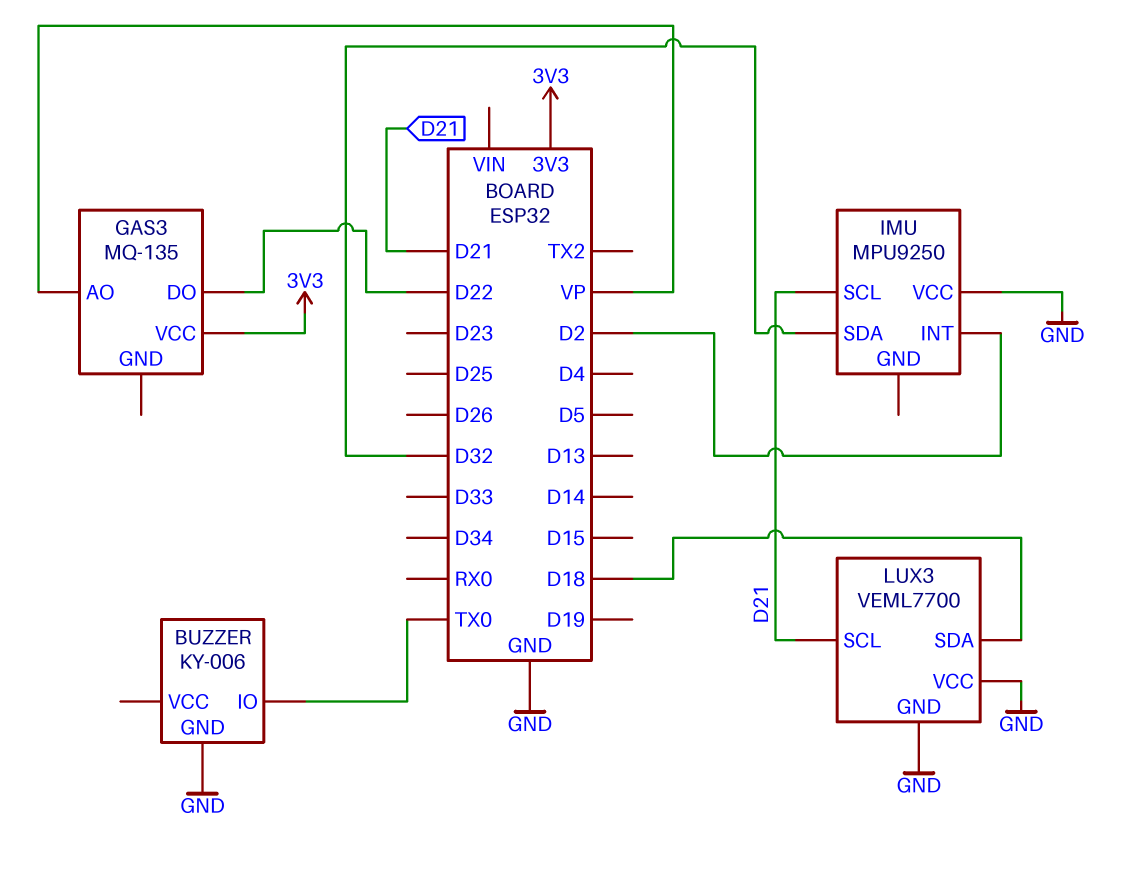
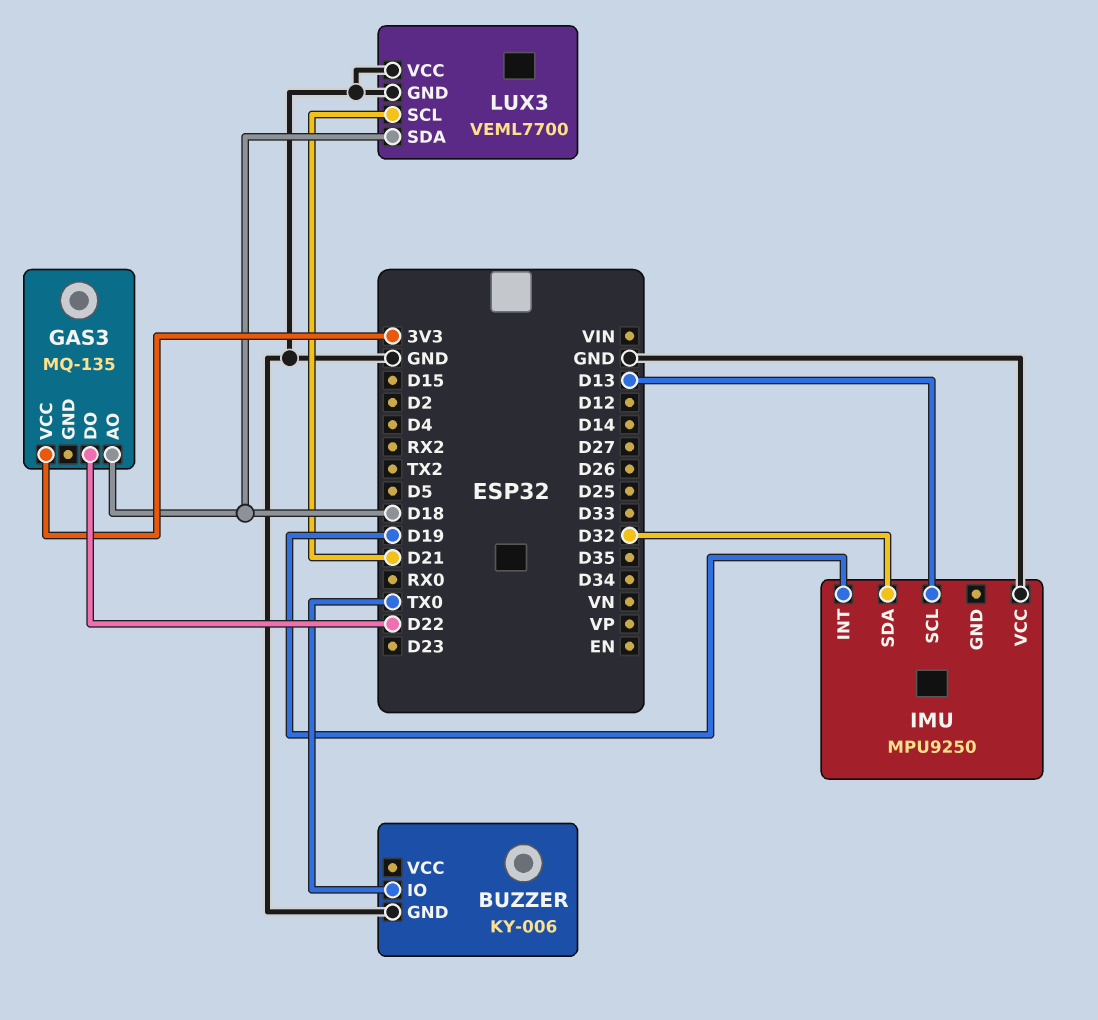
GAS3 pin AO: VP -> D18
IMU pin INT: D2 -> D19
IMU pin SCL: D21 -> D13

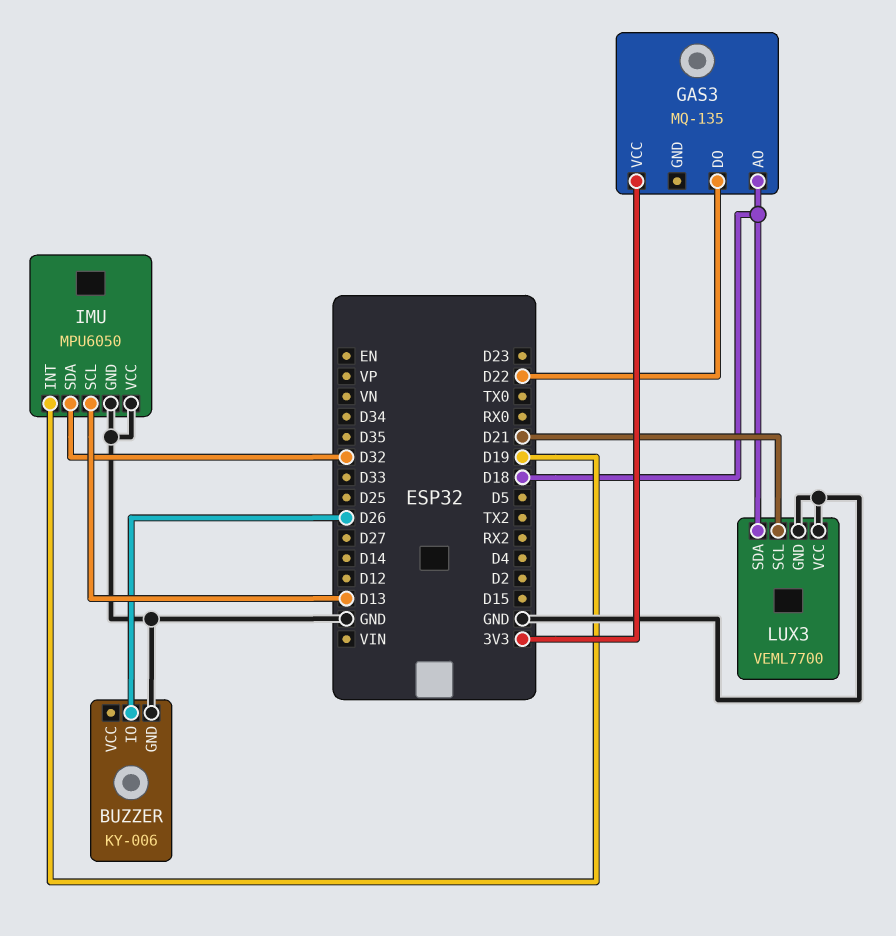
BUZZER pin IO: TX0 -> D26
IMU: MPU9250 -> MPU6050
IMU pin GND: none -> GND

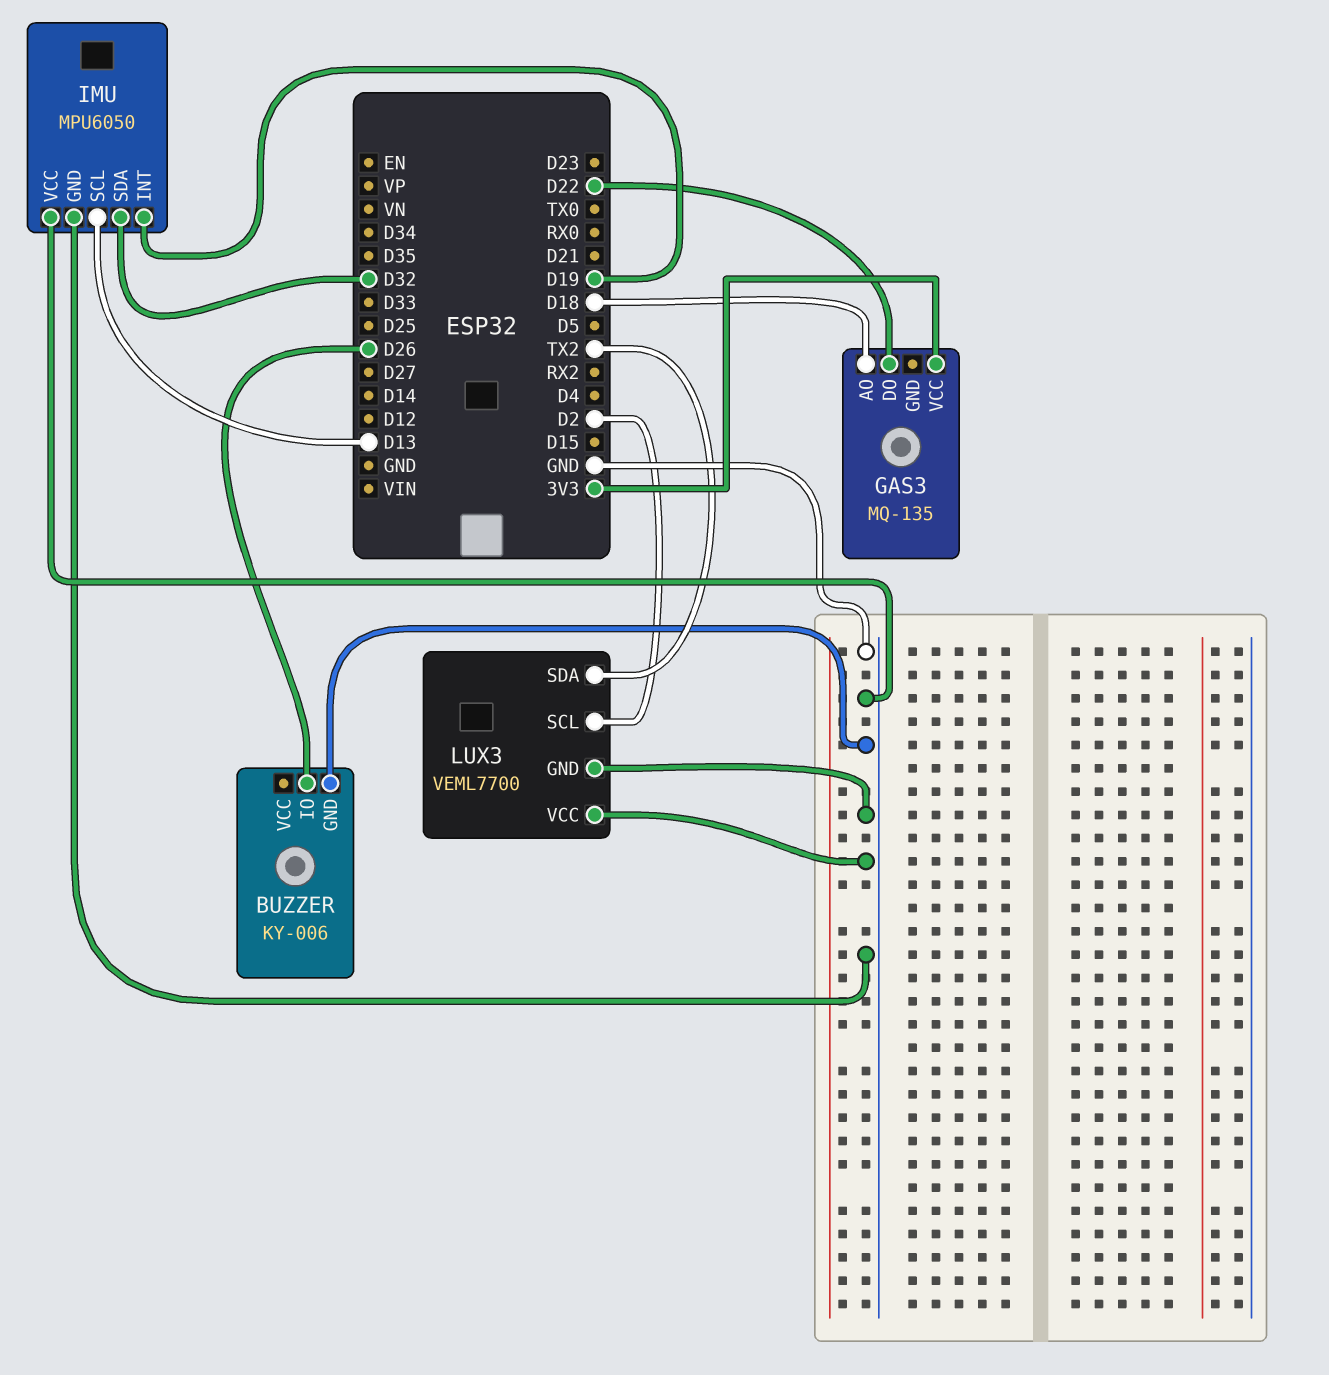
LUX3 pin SCL: D21 -> D2
LUX3 pin SDA: D18 -> TX2

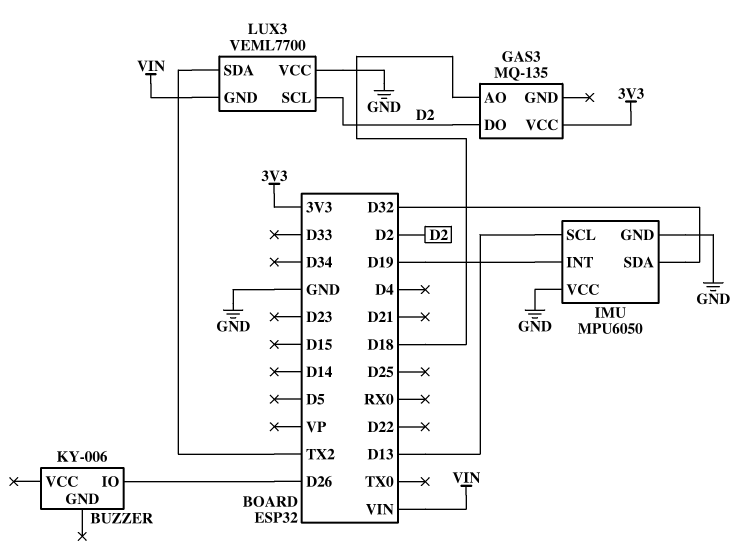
BUZZER pin GND: GND -> none
GAS3 pin DO: D22 -> D2
LUX3 pin GND: GND -> VIN

